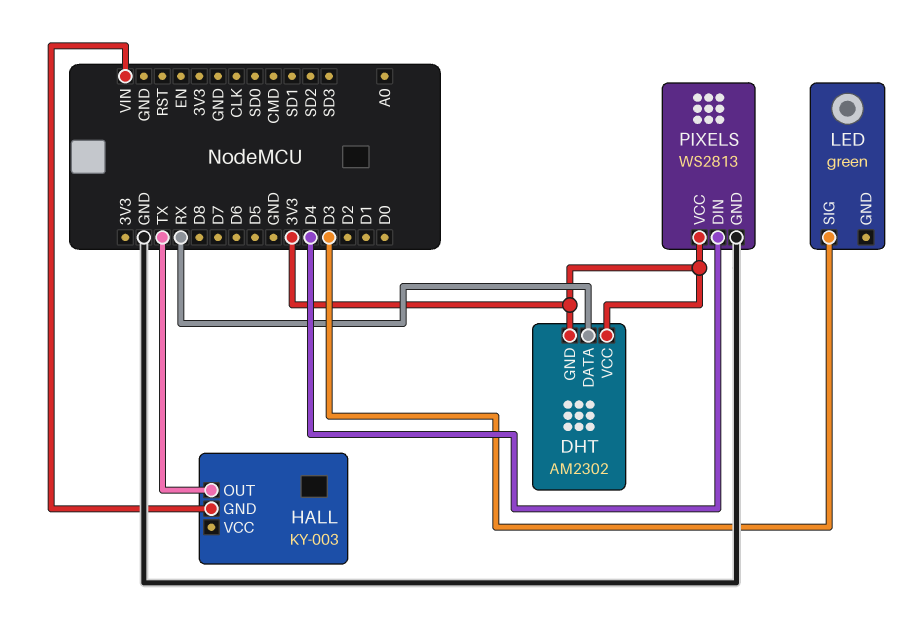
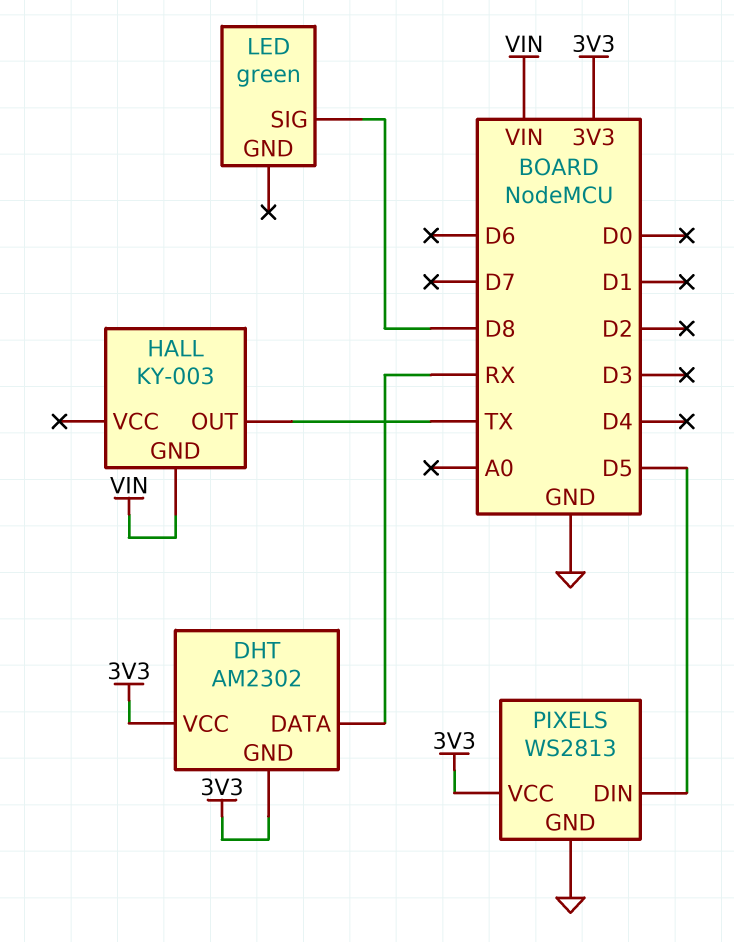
LED pin SIG: D3 -> D8
PIXELS pin DIN: D4 -> D5

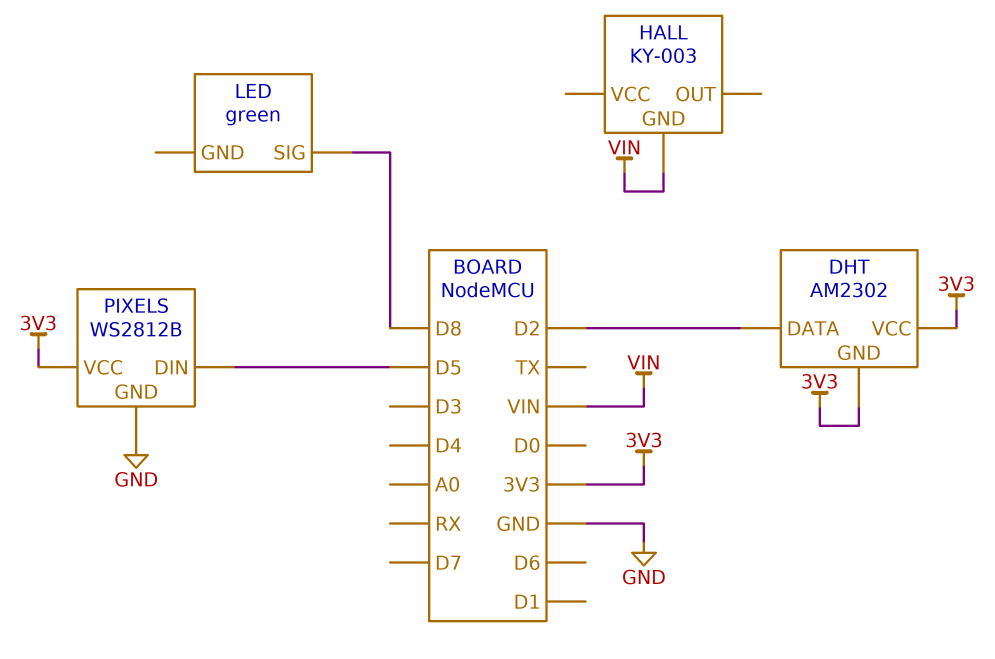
DHT pin DATA: RX -> D2
HALL pin OUT: TX -> none
PIXELS: WS2813 -> WS2812B

